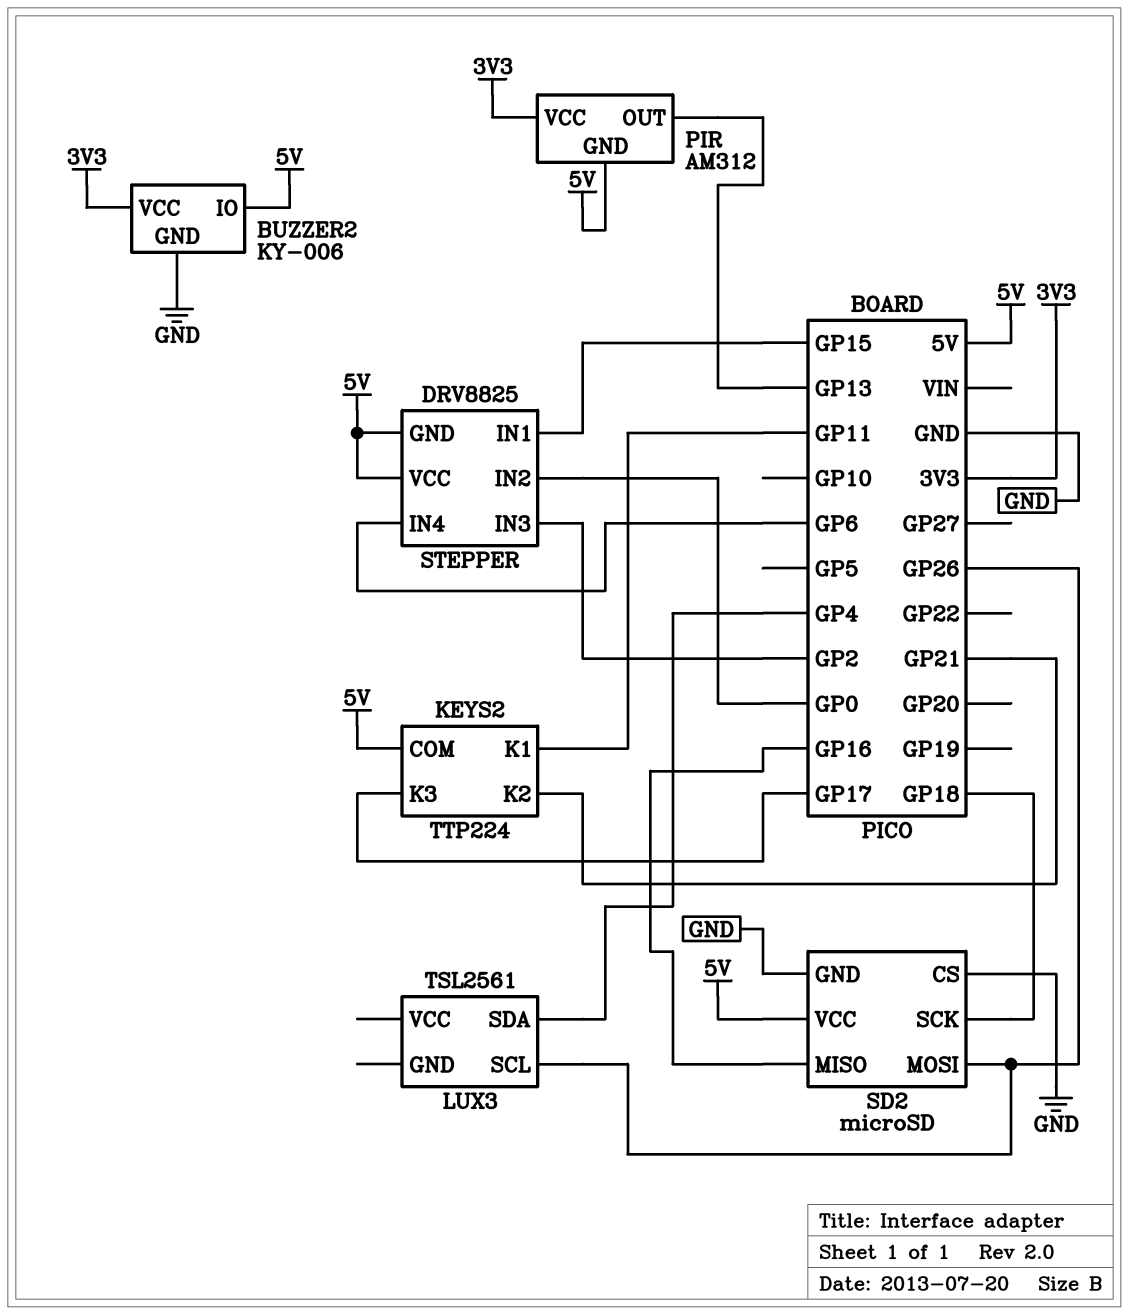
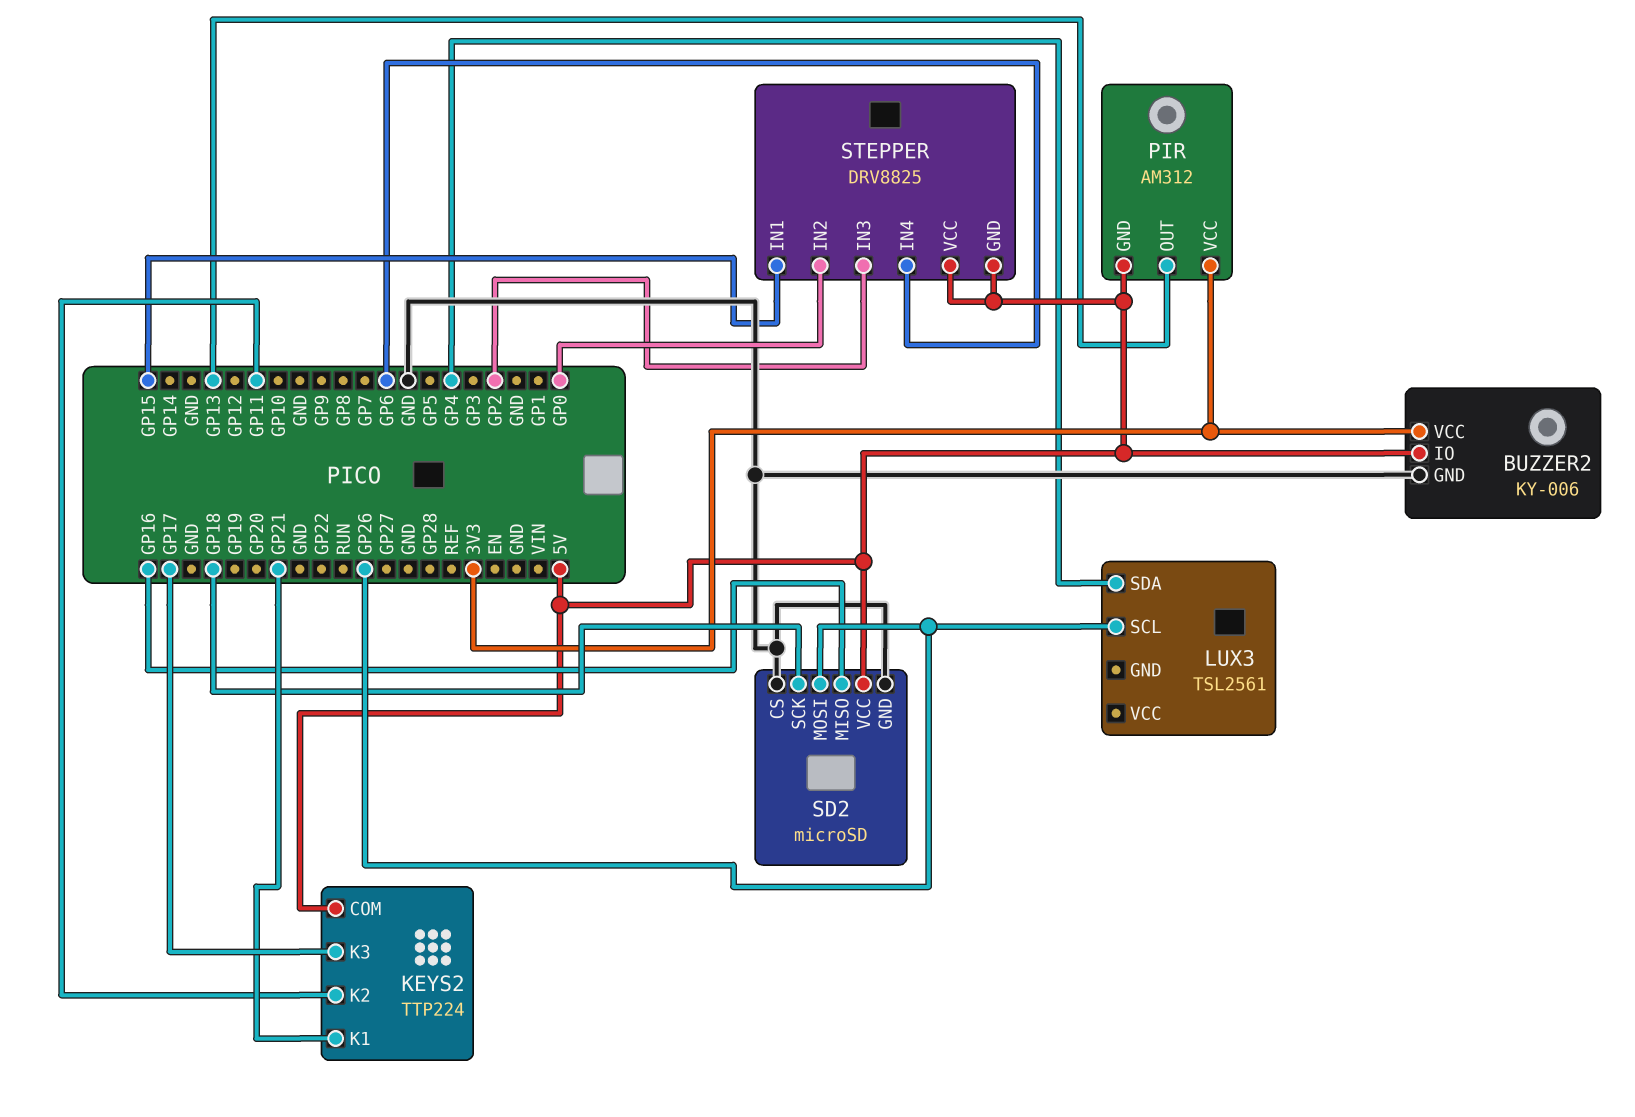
KEYS2 pin K1: GP11 -> GP21
KEYS2 pin K2: GP21 -> GP11

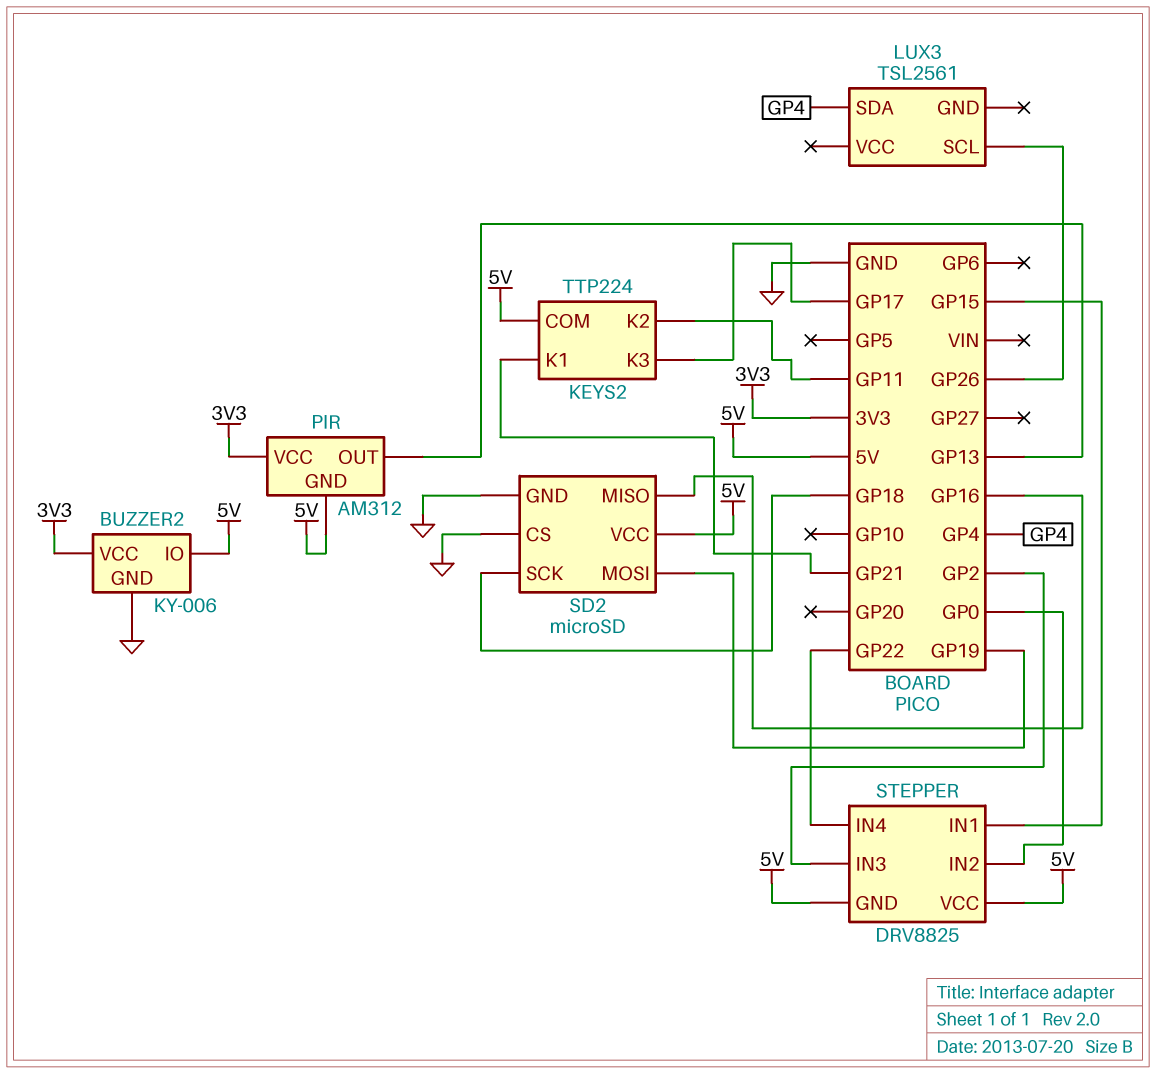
SD2 pin MOSI: GP26 -> GP19
STEPPER pin IN4: GP6 -> GP22

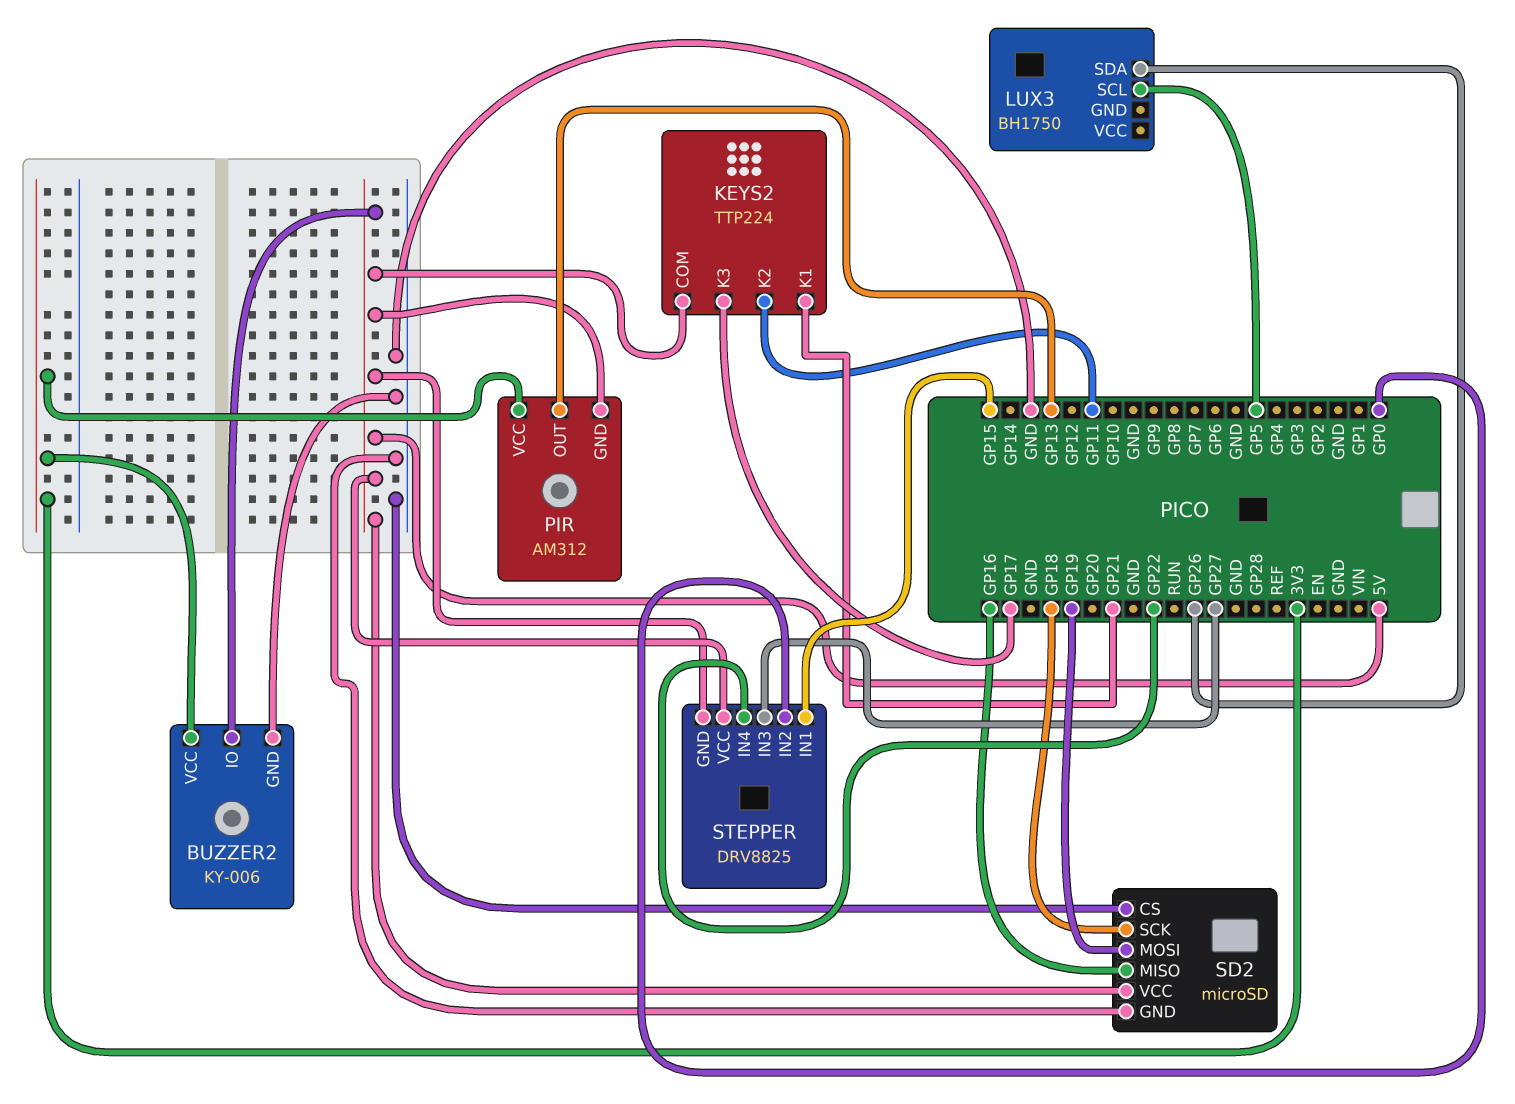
LUX3: TSL2561 -> BH1750
LUX3 pin SCL: GP26 -> GP5
LUX3 pin SDA: GP4 -> GP26
STEPPER pin IN3: GP2 -> GP27

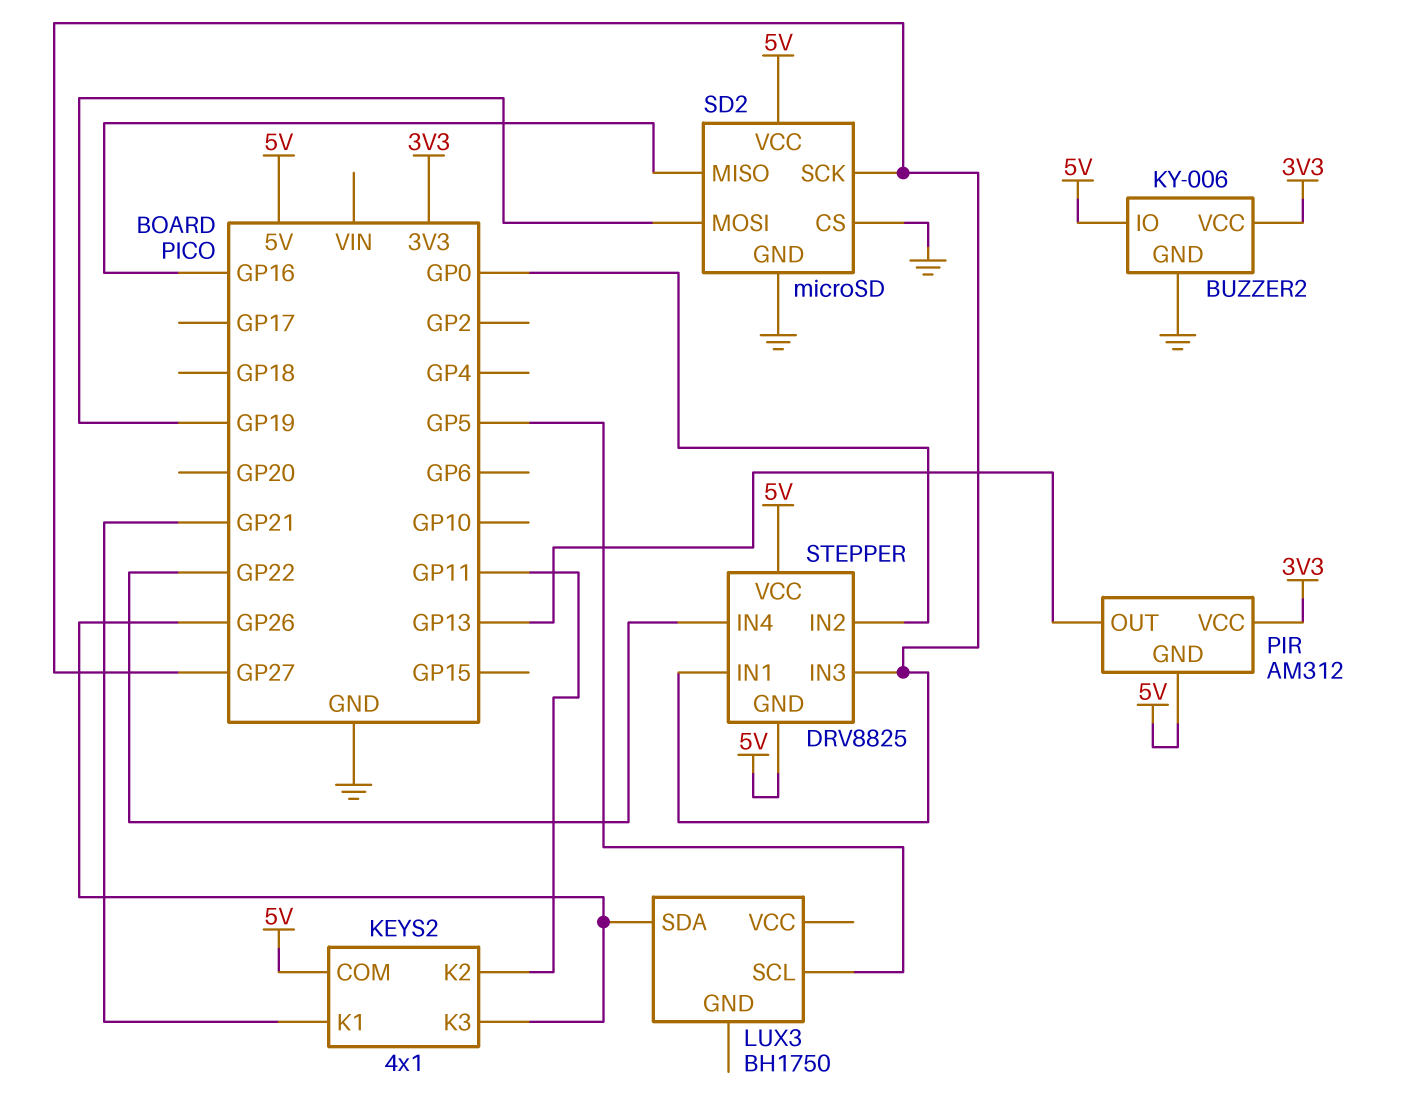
KEYS2: TTP224 -> 4x1
KEYS2 pin K3: GP17 -> GP26
SD2 pin SCK: GP18 -> GP27
STEPPER pin IN1: GP15 -> GP27

